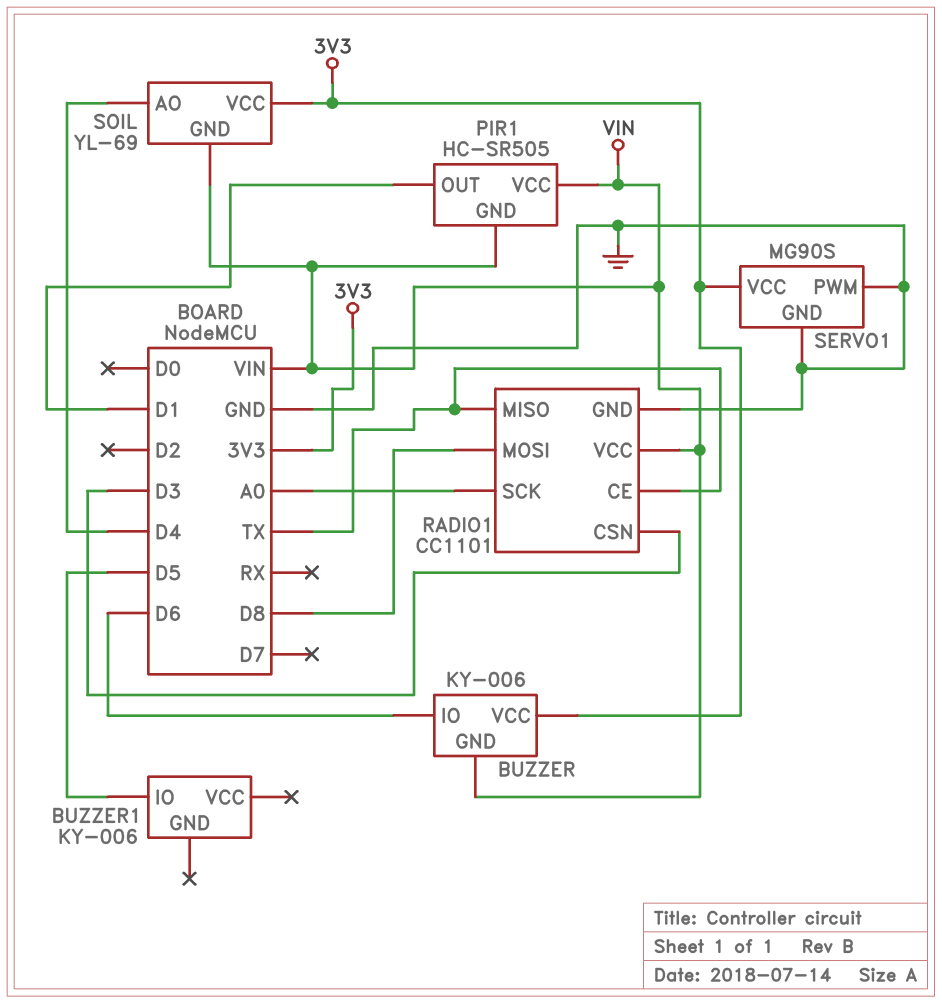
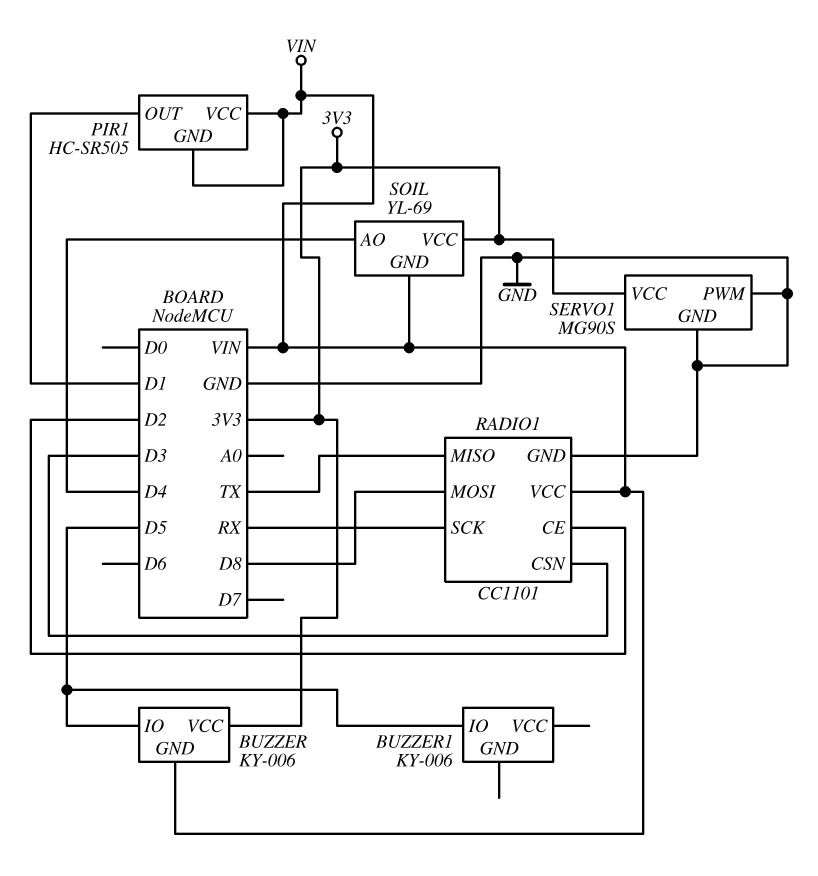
BUZZER pin IO: D6 -> D5
RADIO1 pin CE: TX -> D2
RADIO1 pin SCK: A0 -> RX

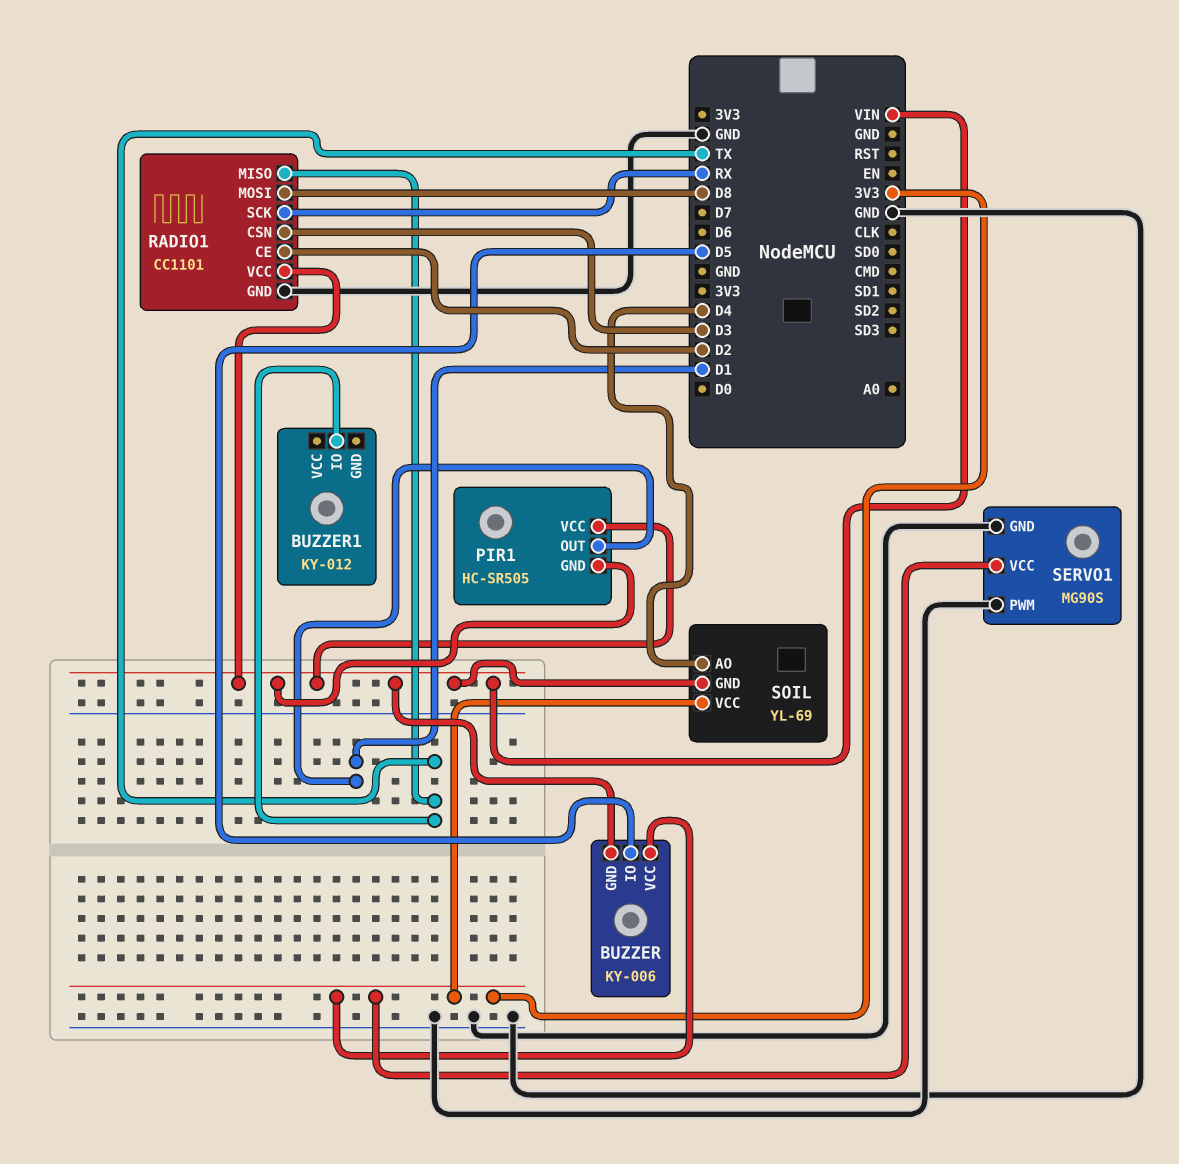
BUZZER1: KY-006 -> KY-012
BUZZER1 pin IO: D5 -> TX

